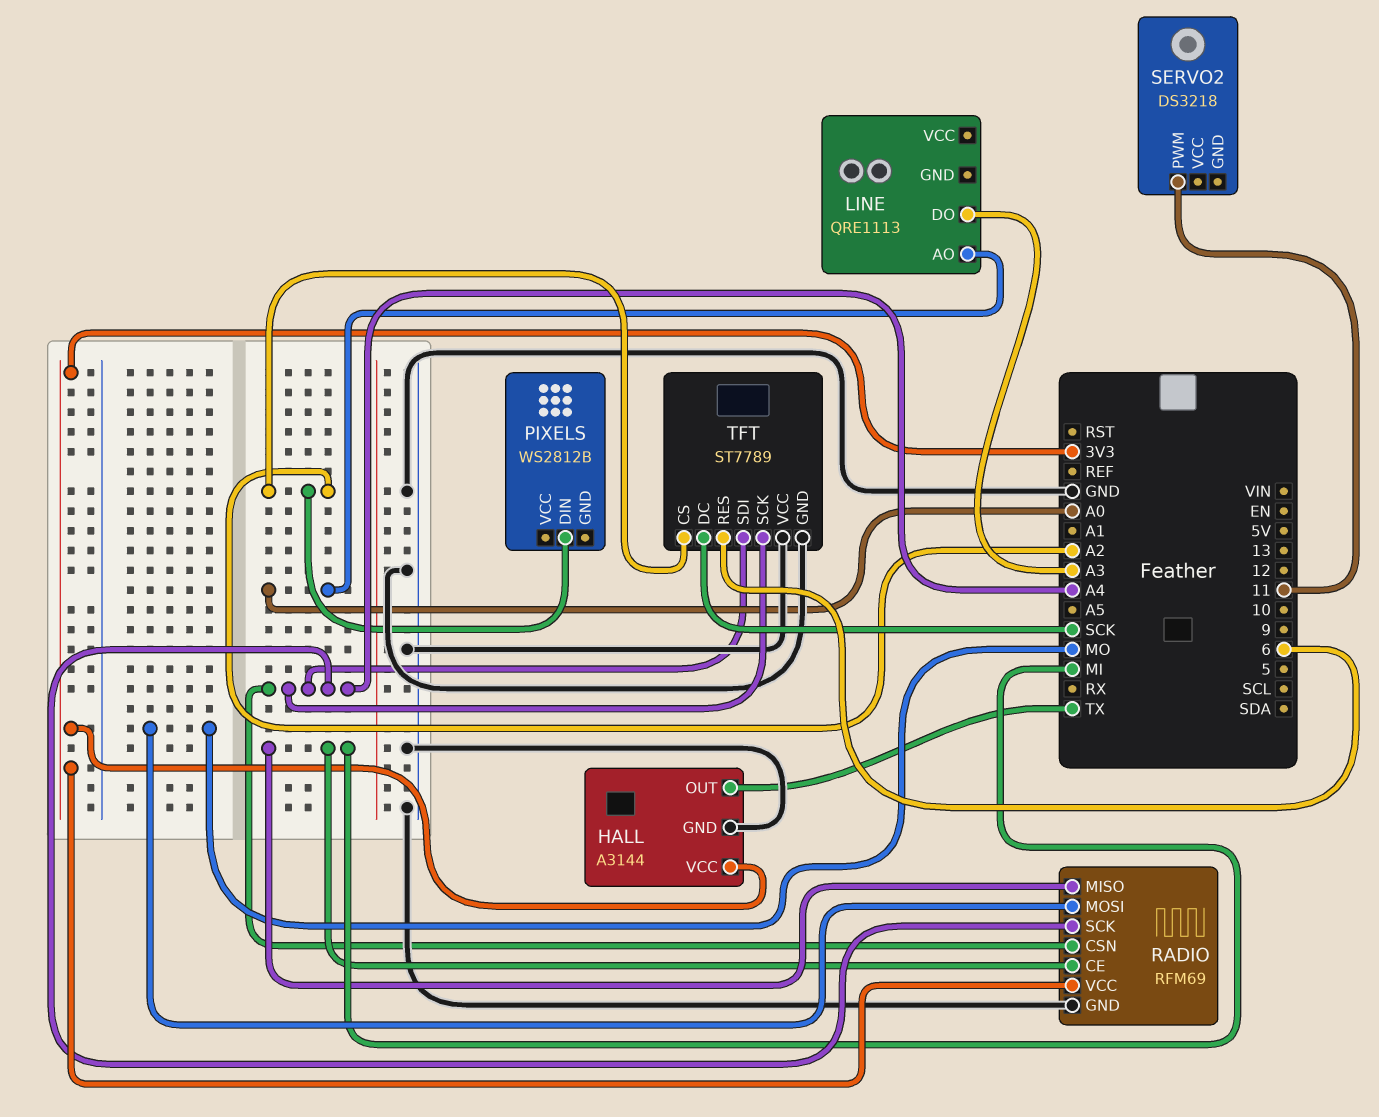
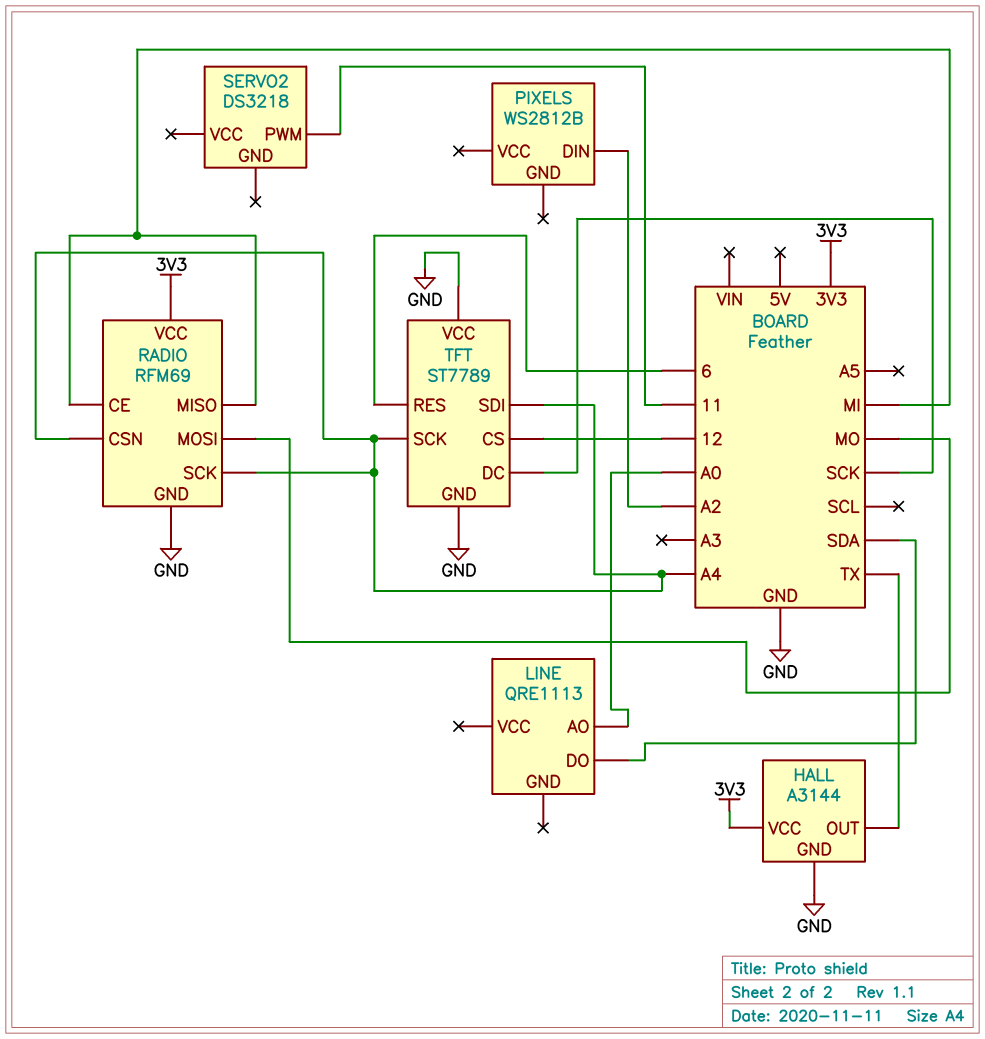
LINE pin DO: A3 -> SDA
TFT pin CS: A2 -> 12

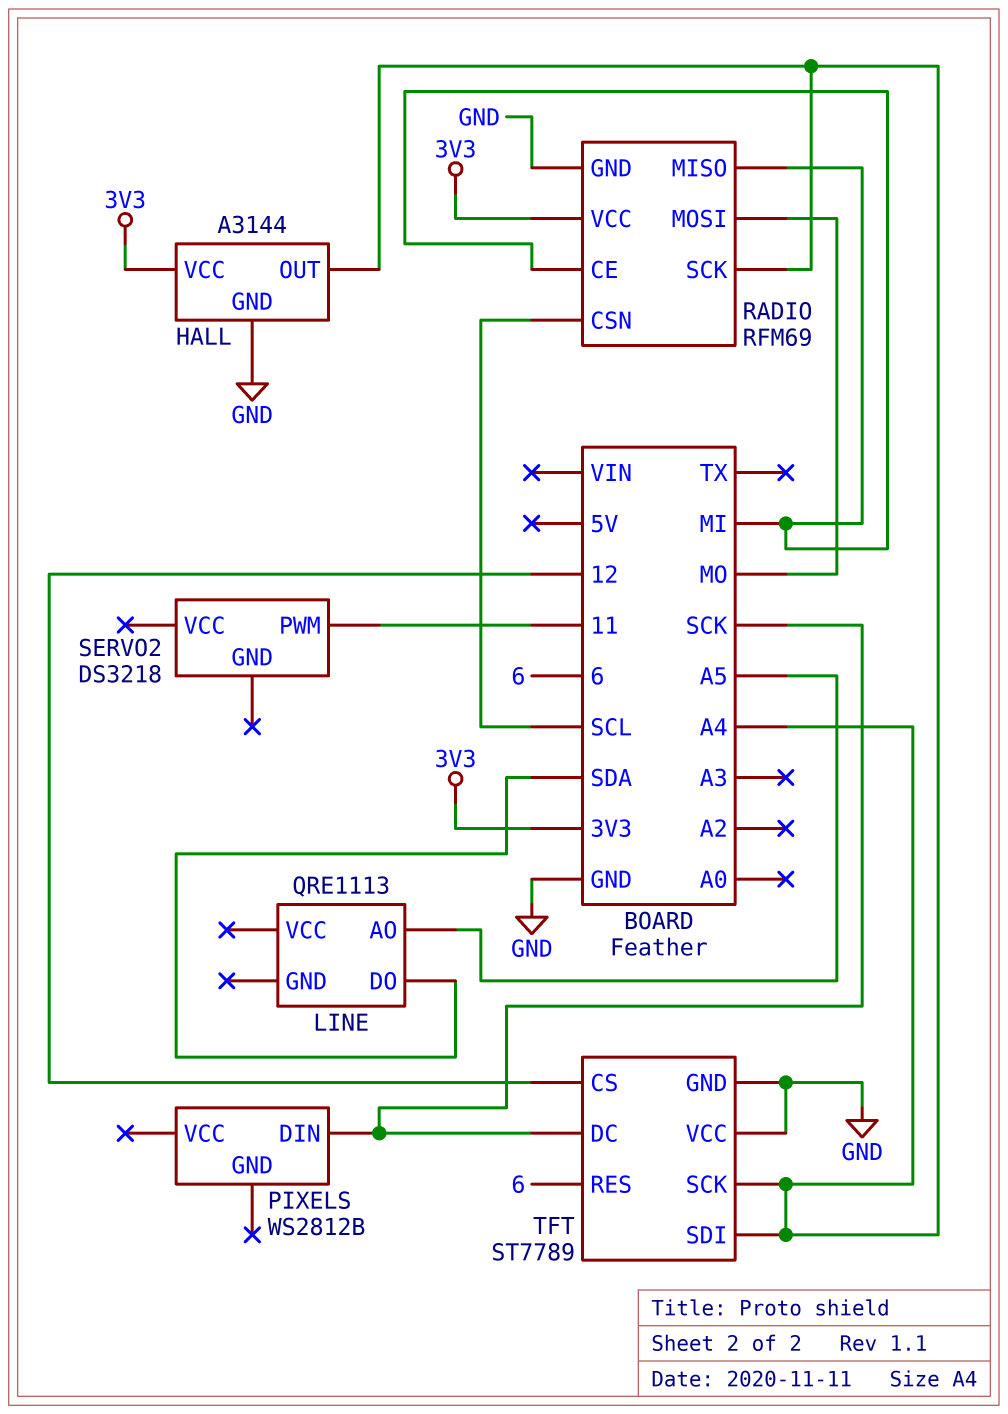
HALL pin OUT: TX -> A4
LINE pin AO: A0 -> A5
PIXELS pin DIN: A2 -> SCK
RADIO pin CSN: A4 -> SCL

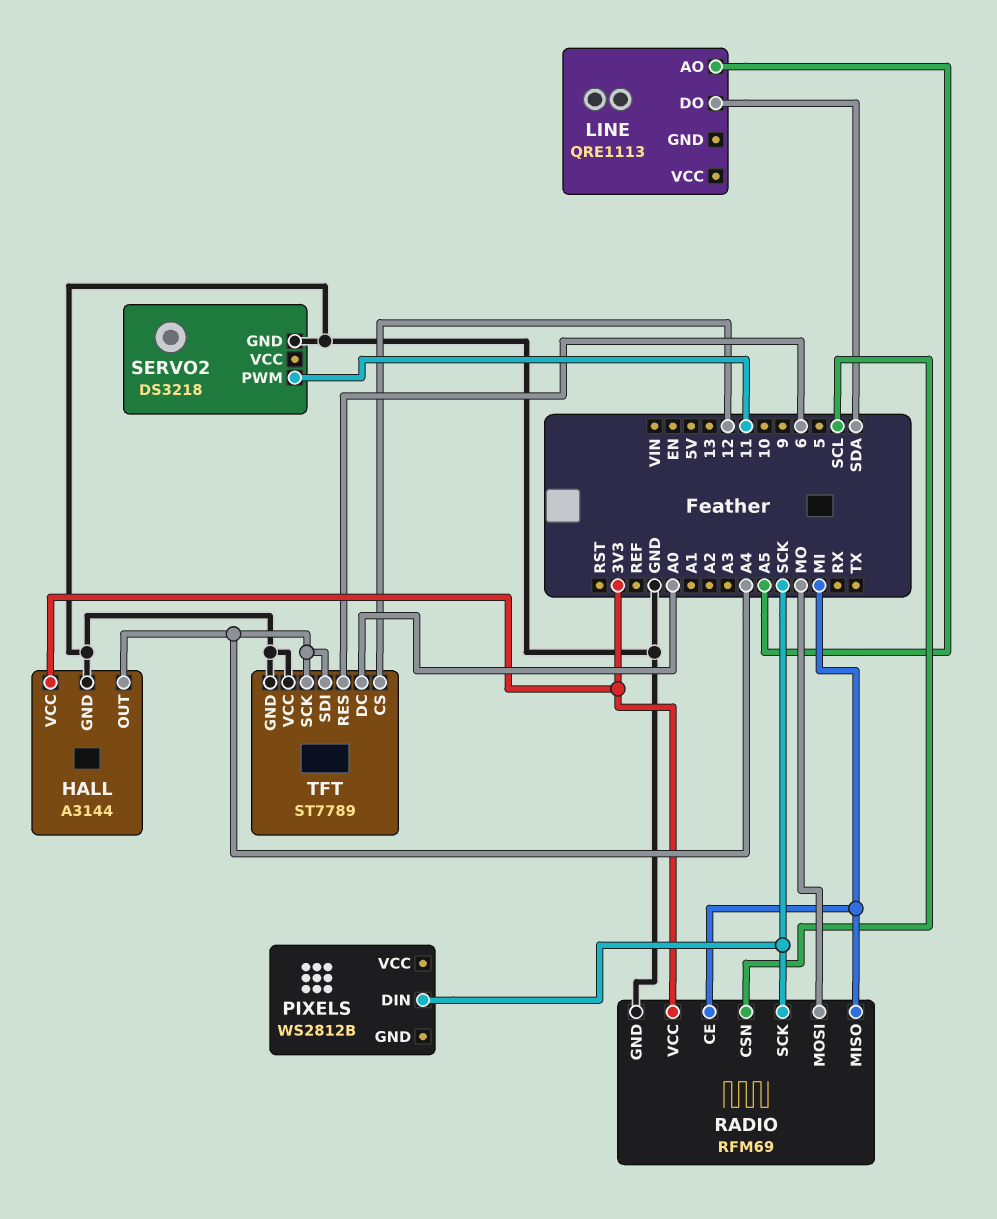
RADIO pin SCK: A4 -> SCK
SERVO2 pin GND: none -> GND
TFT pin DC: SCK -> A0

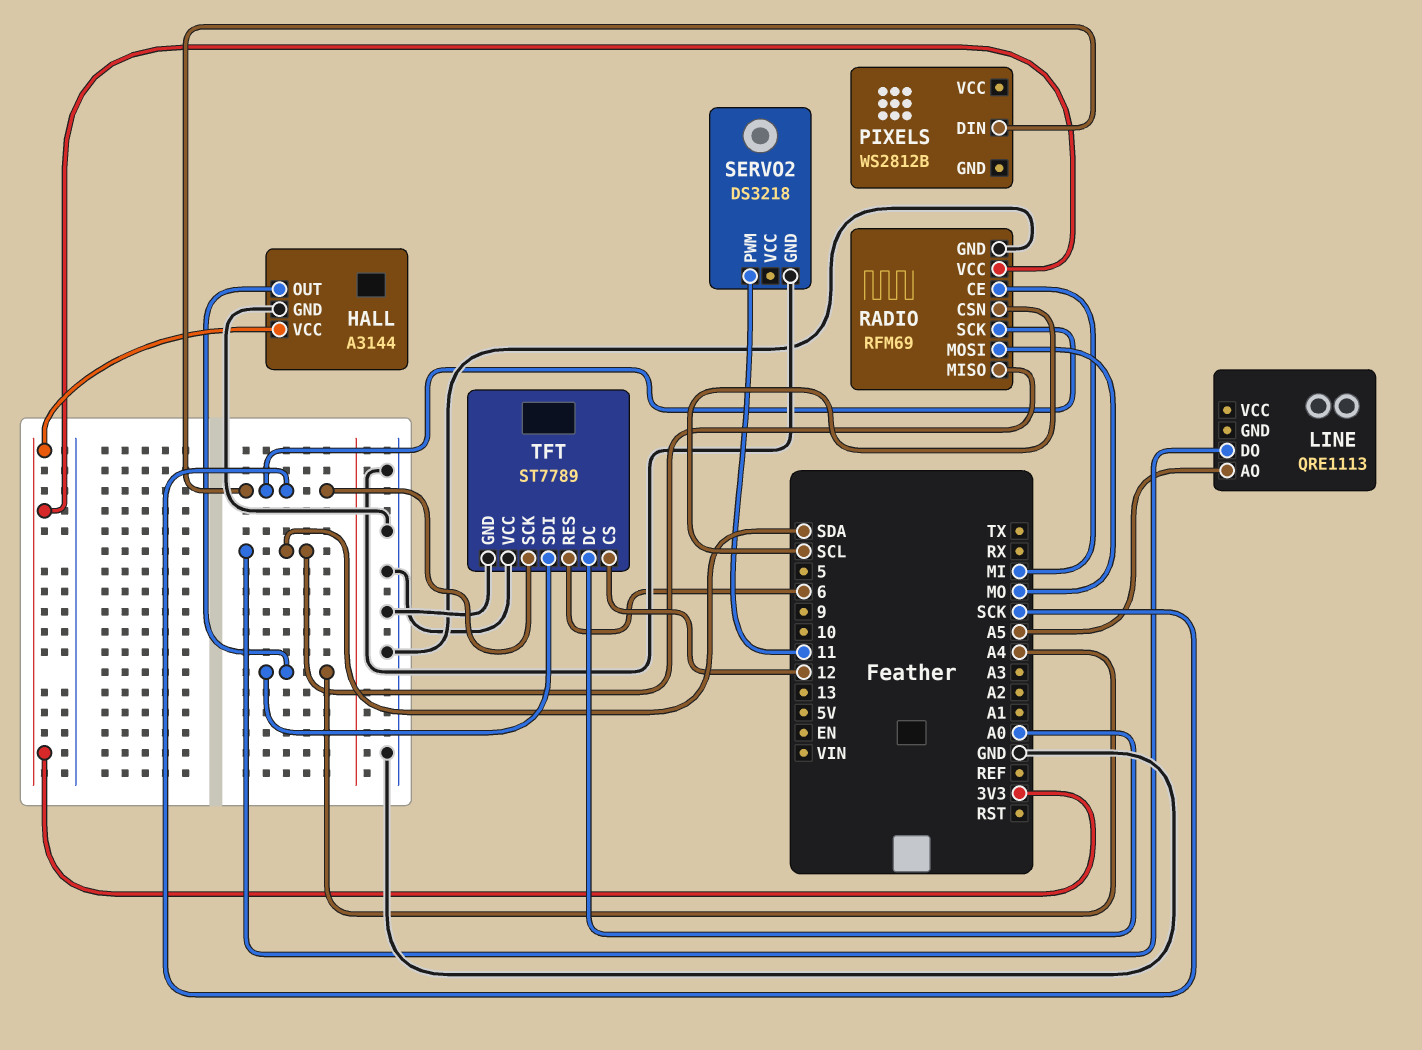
RADIO pin MISO: MI -> SDA
TFT pin SCK: A4 -> SCK

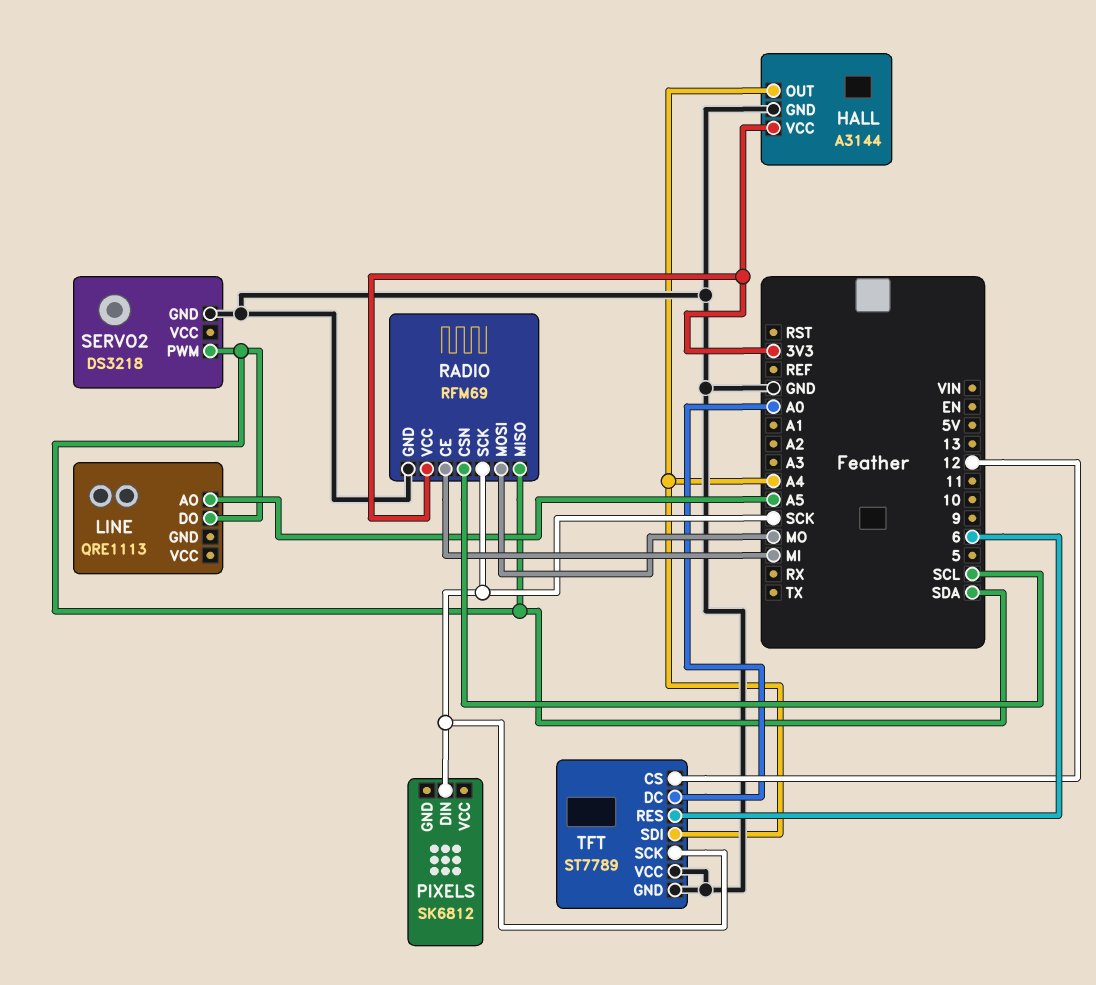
PIXELS: WS2812B -> SK6812
SERVO2 pin PWM: 11 -> SDA

